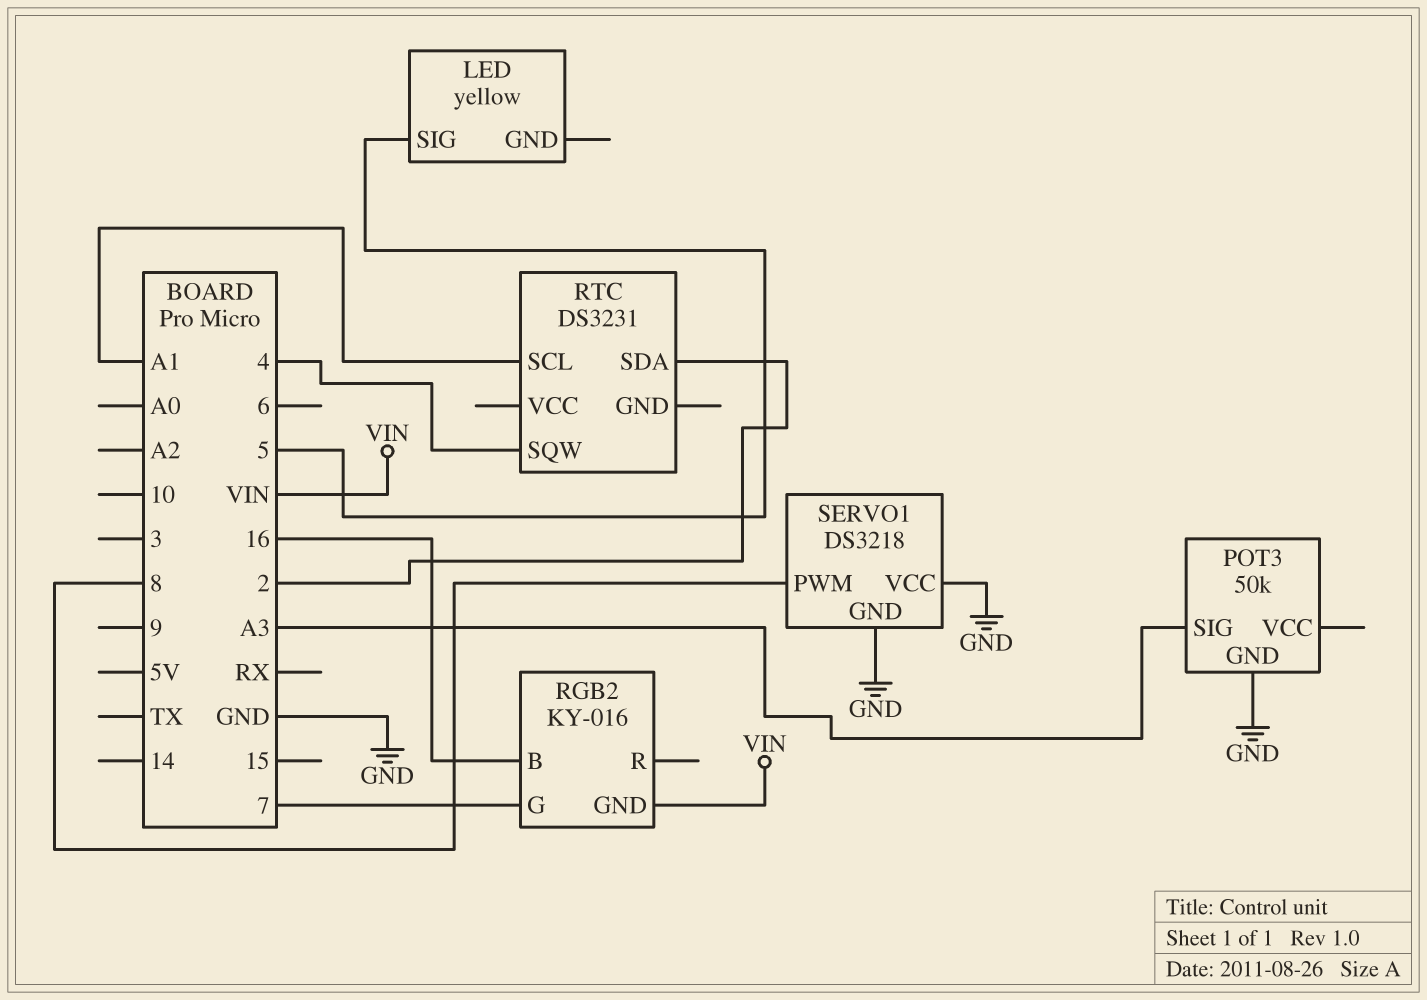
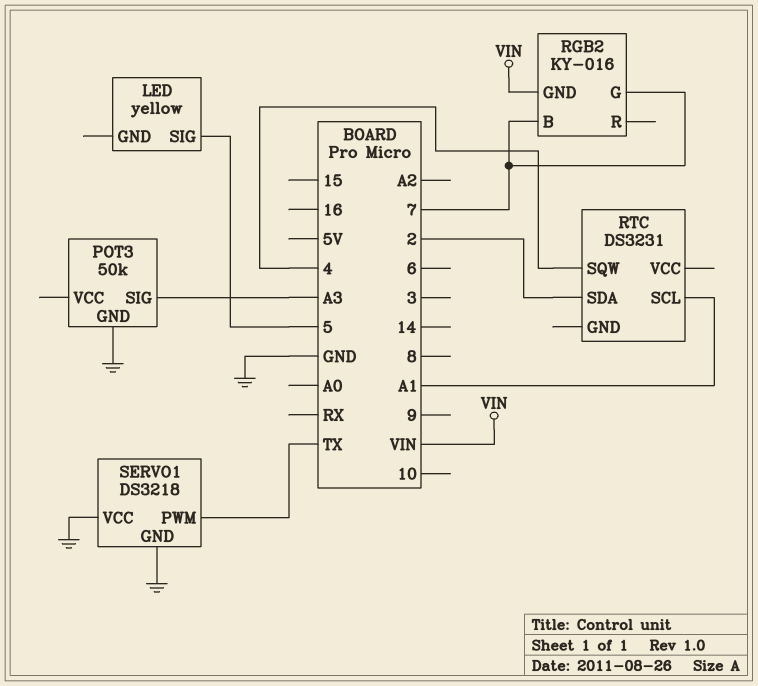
RGB2 pin B: 16 -> 7
SERVO1 pin PWM: 8 -> TX

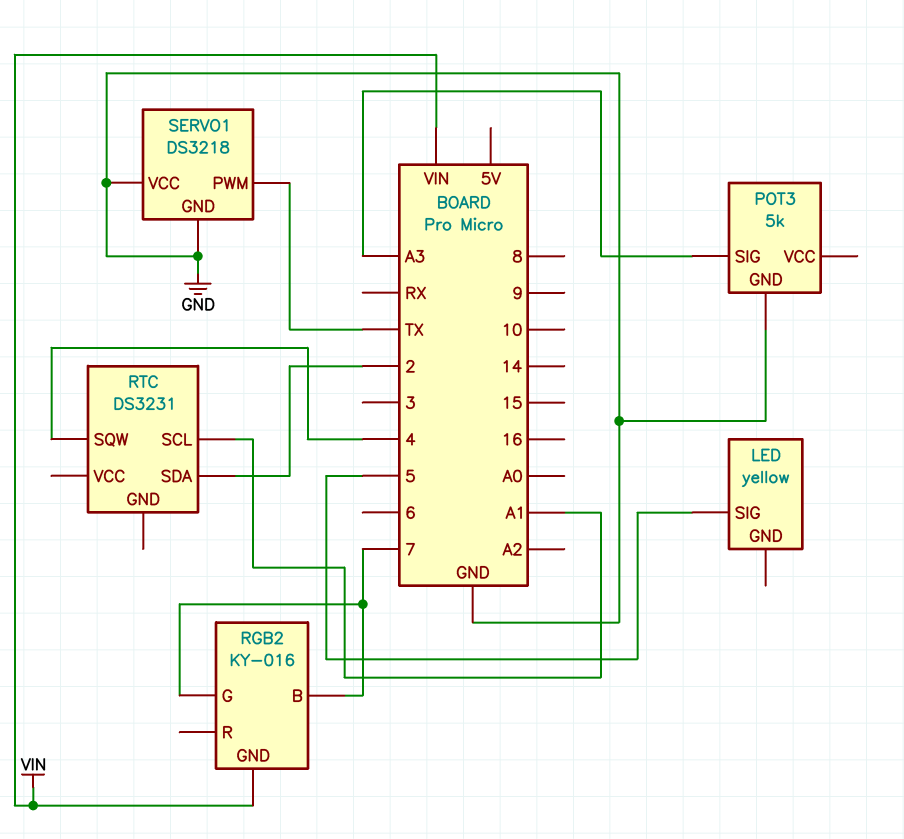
POT3: 50k -> 5k

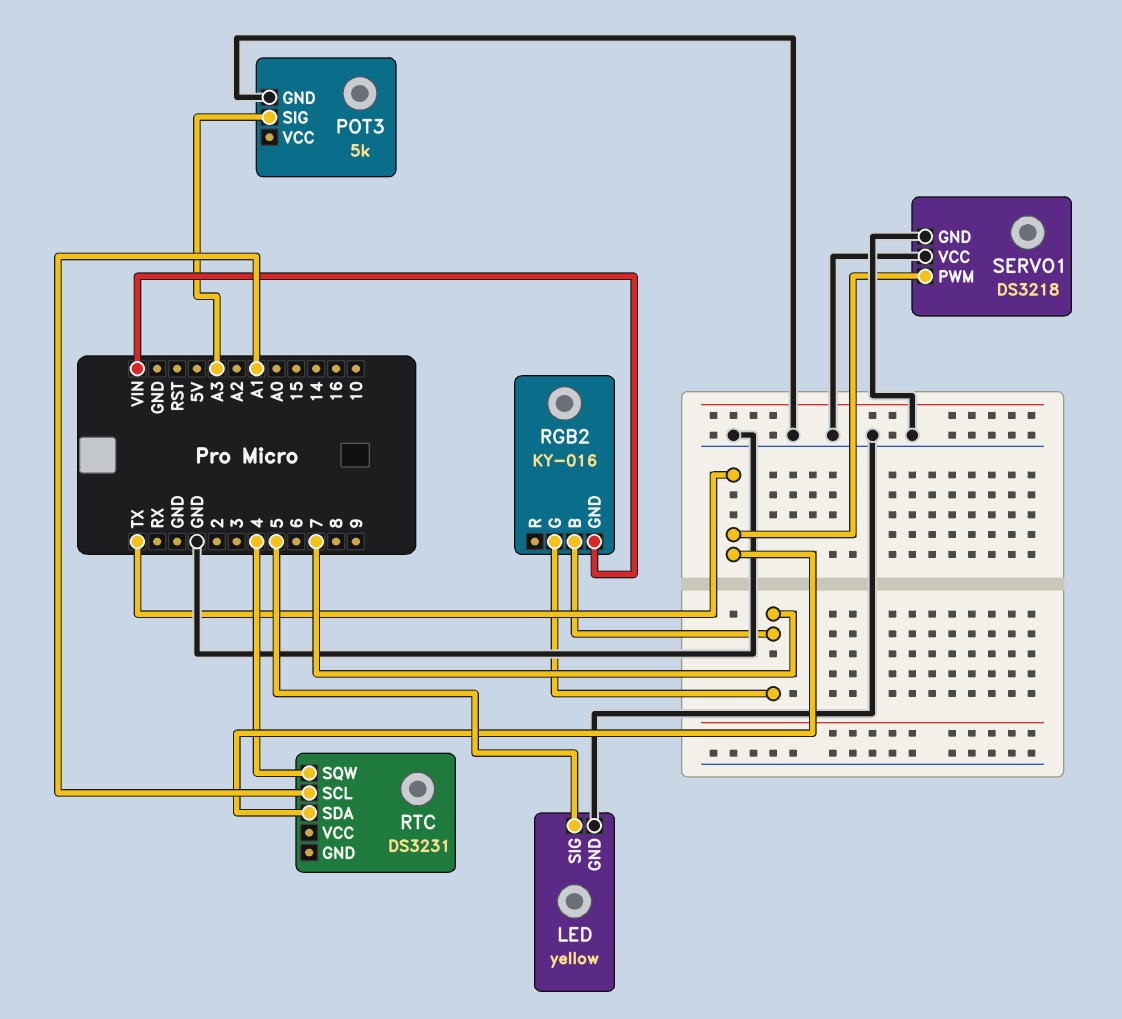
LED pin GND: none -> GND
RTC pin SDA: 2 -> TX

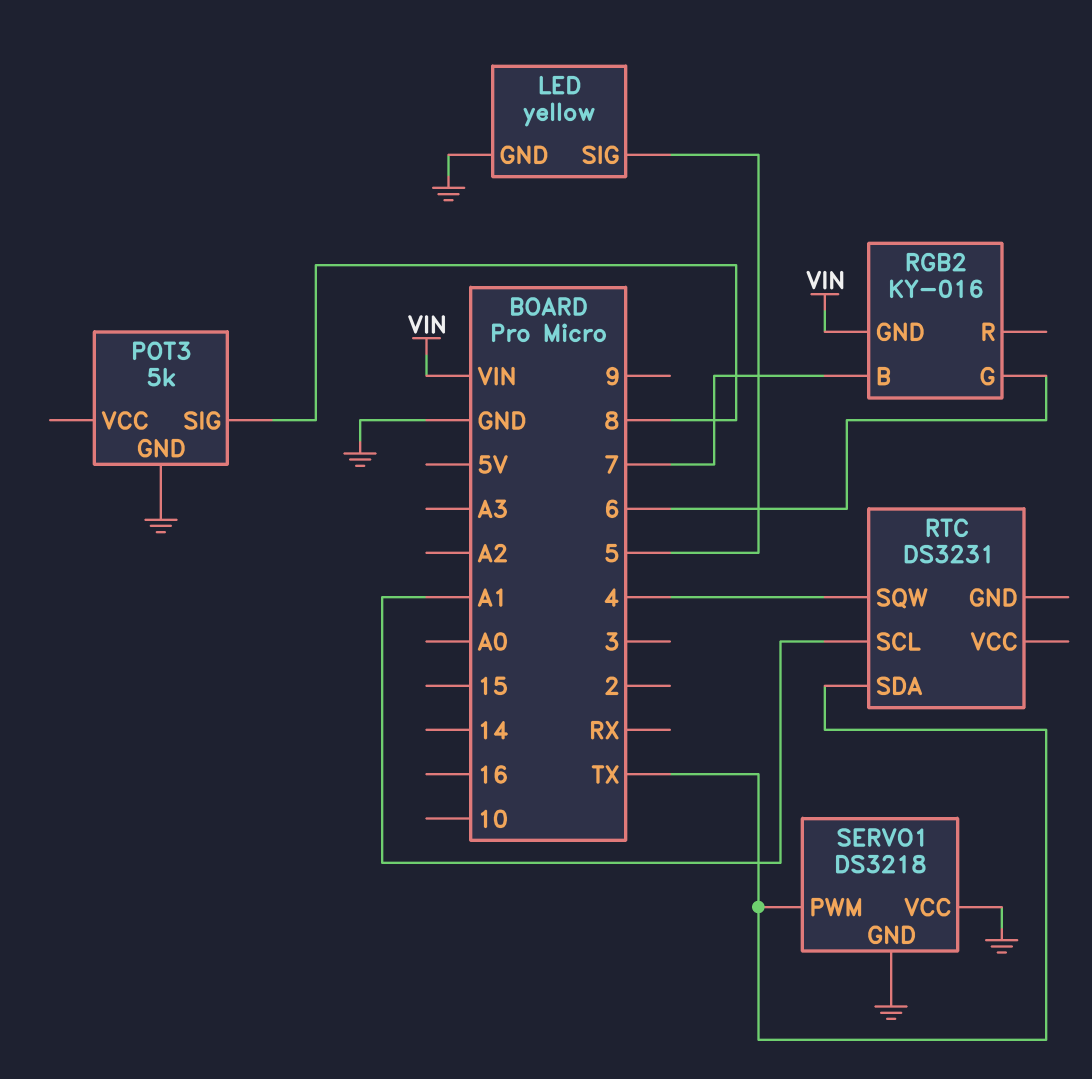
POT3 pin SIG: A3 -> 8
RGB2 pin G: 7 -> 6

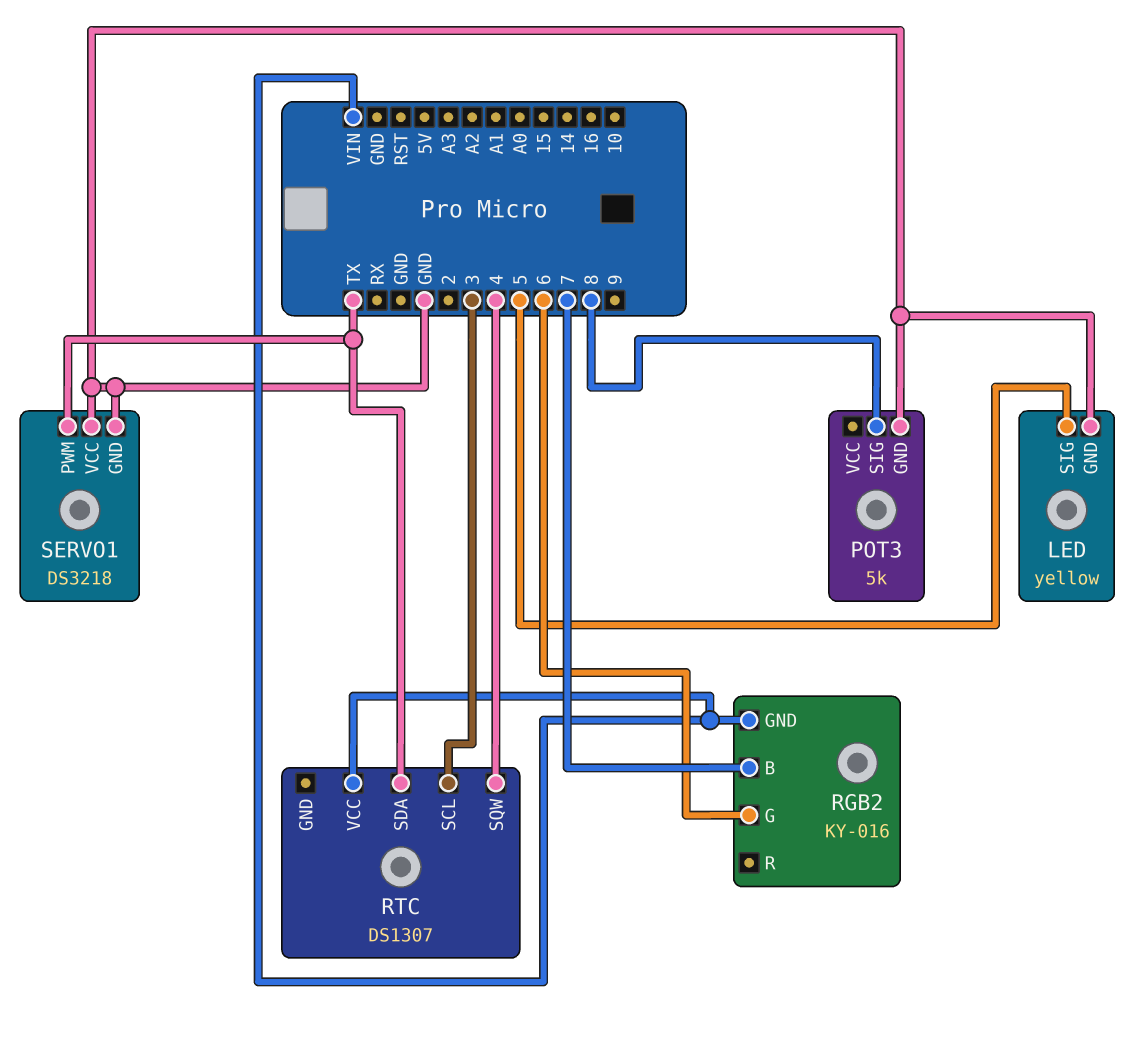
RTC: DS3231 -> DS1307
RTC pin SCL: A1 -> 3
RTC pin VCC: none -> VIN

